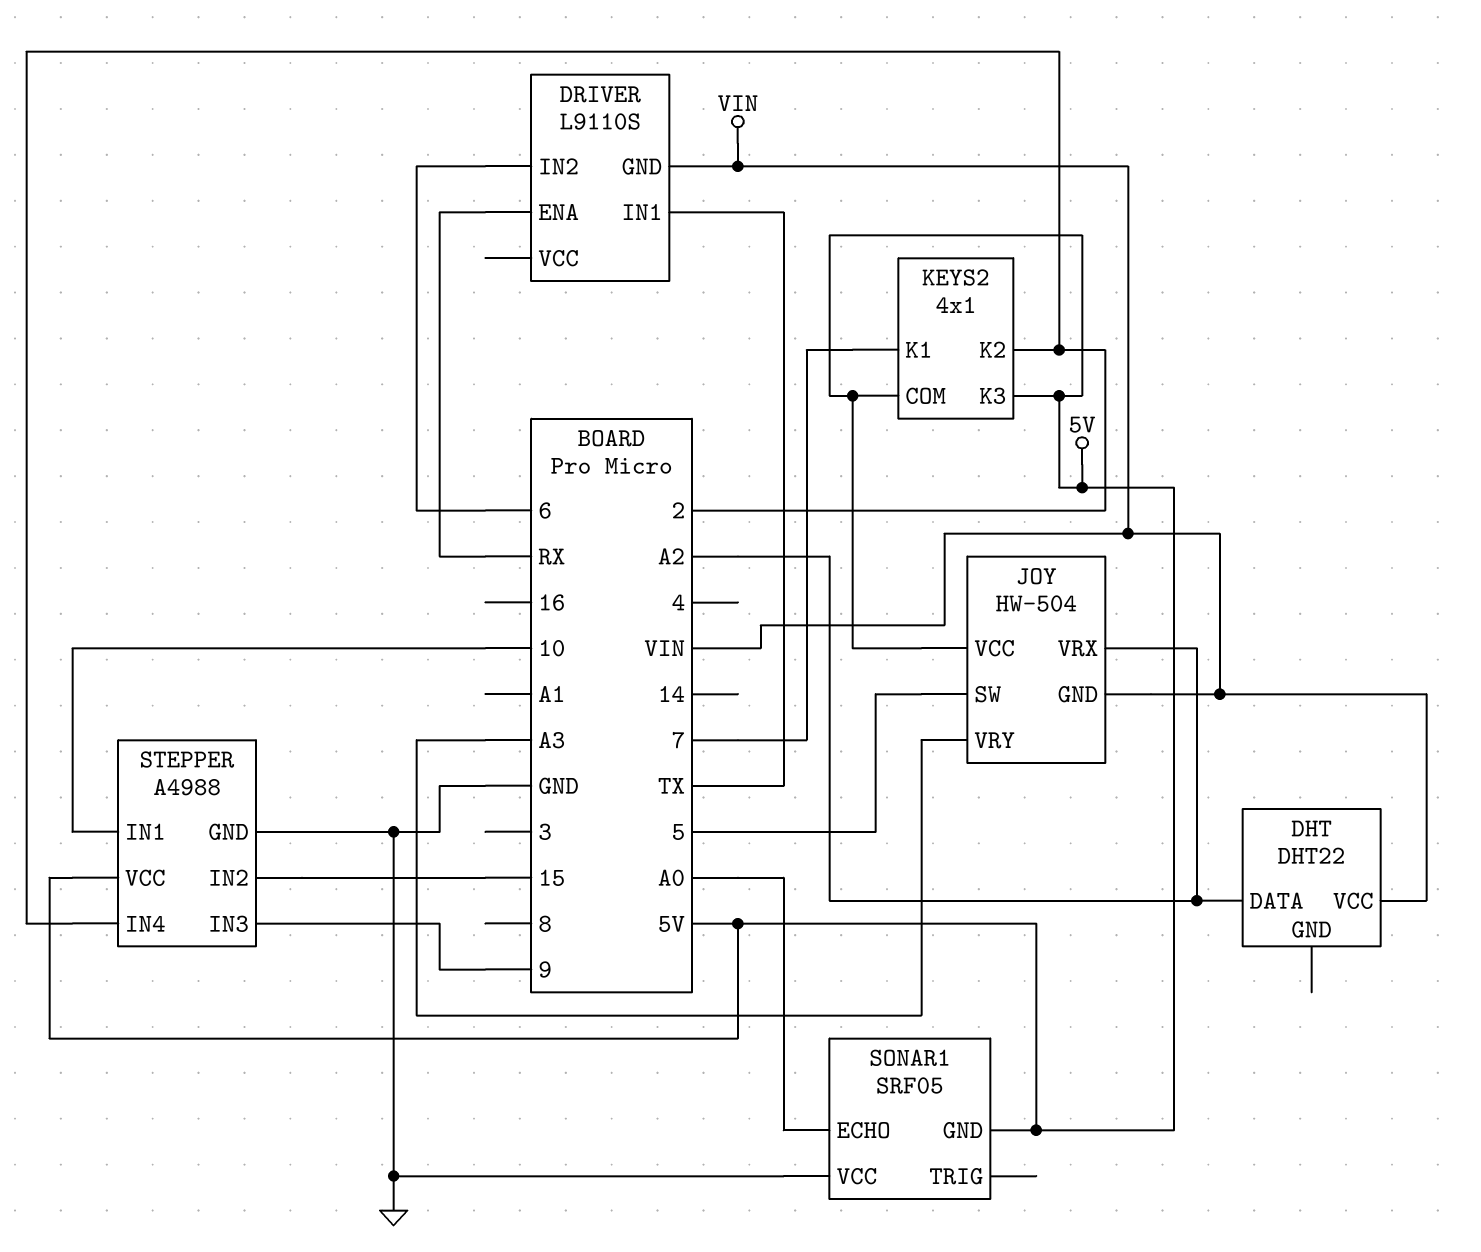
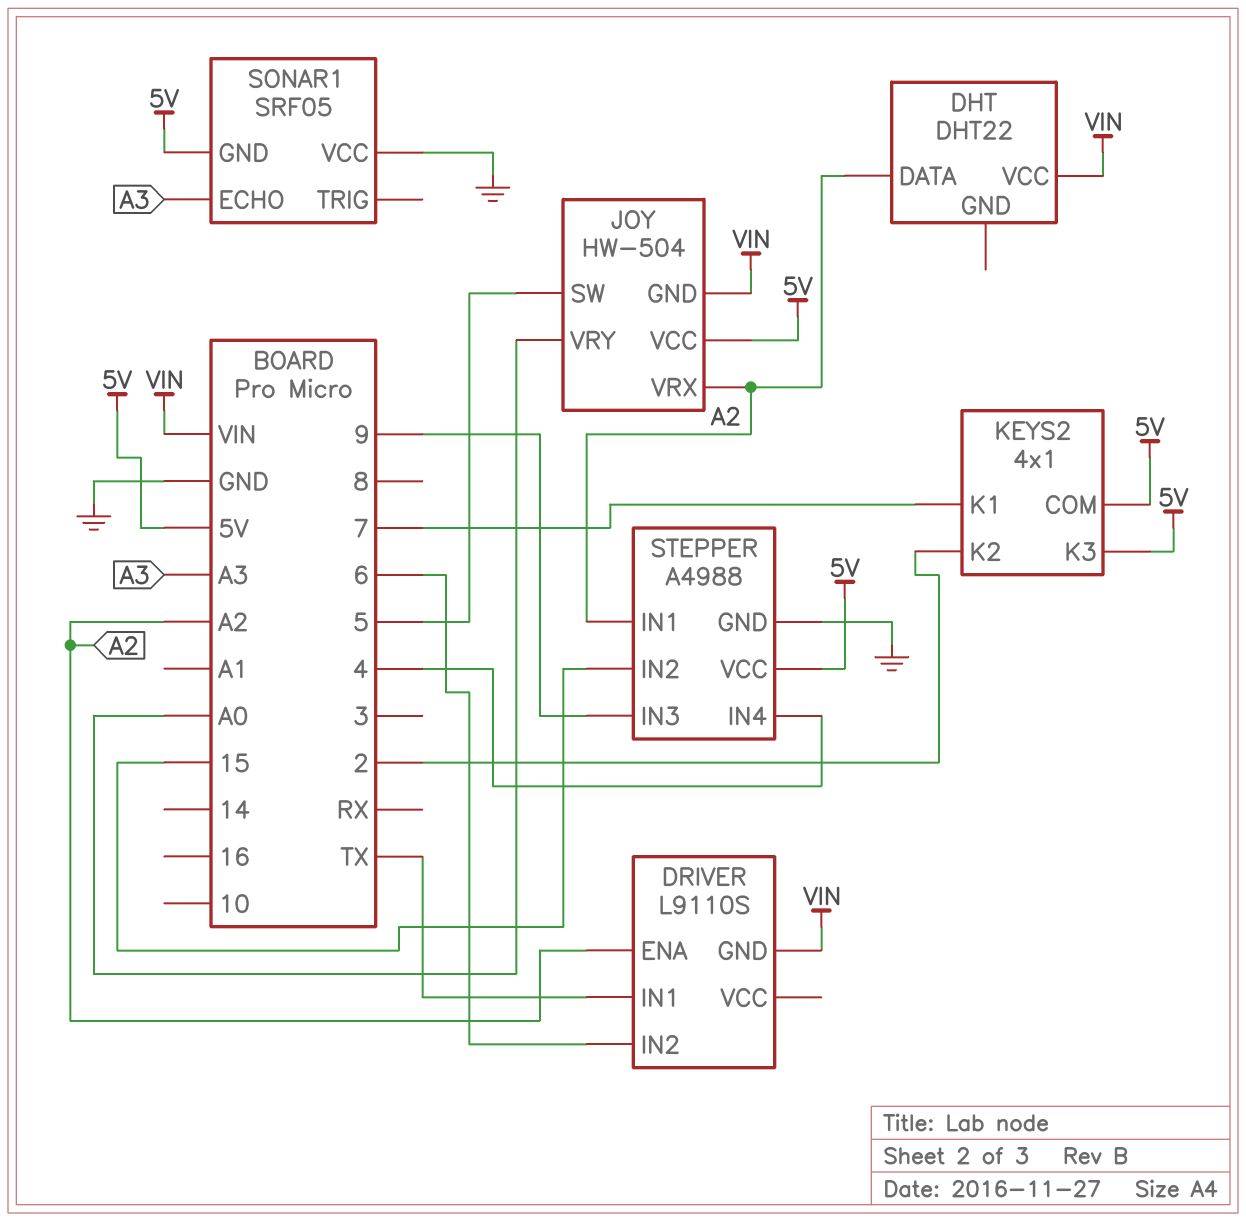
DRIVER pin ENA: RX -> A2
JOY pin VRY: A3 -> A0
SONAR1 pin ECHO: A0 -> A3
STEPPER pin IN1: 10 -> A2
STEPPER pin IN4: 2 -> 4

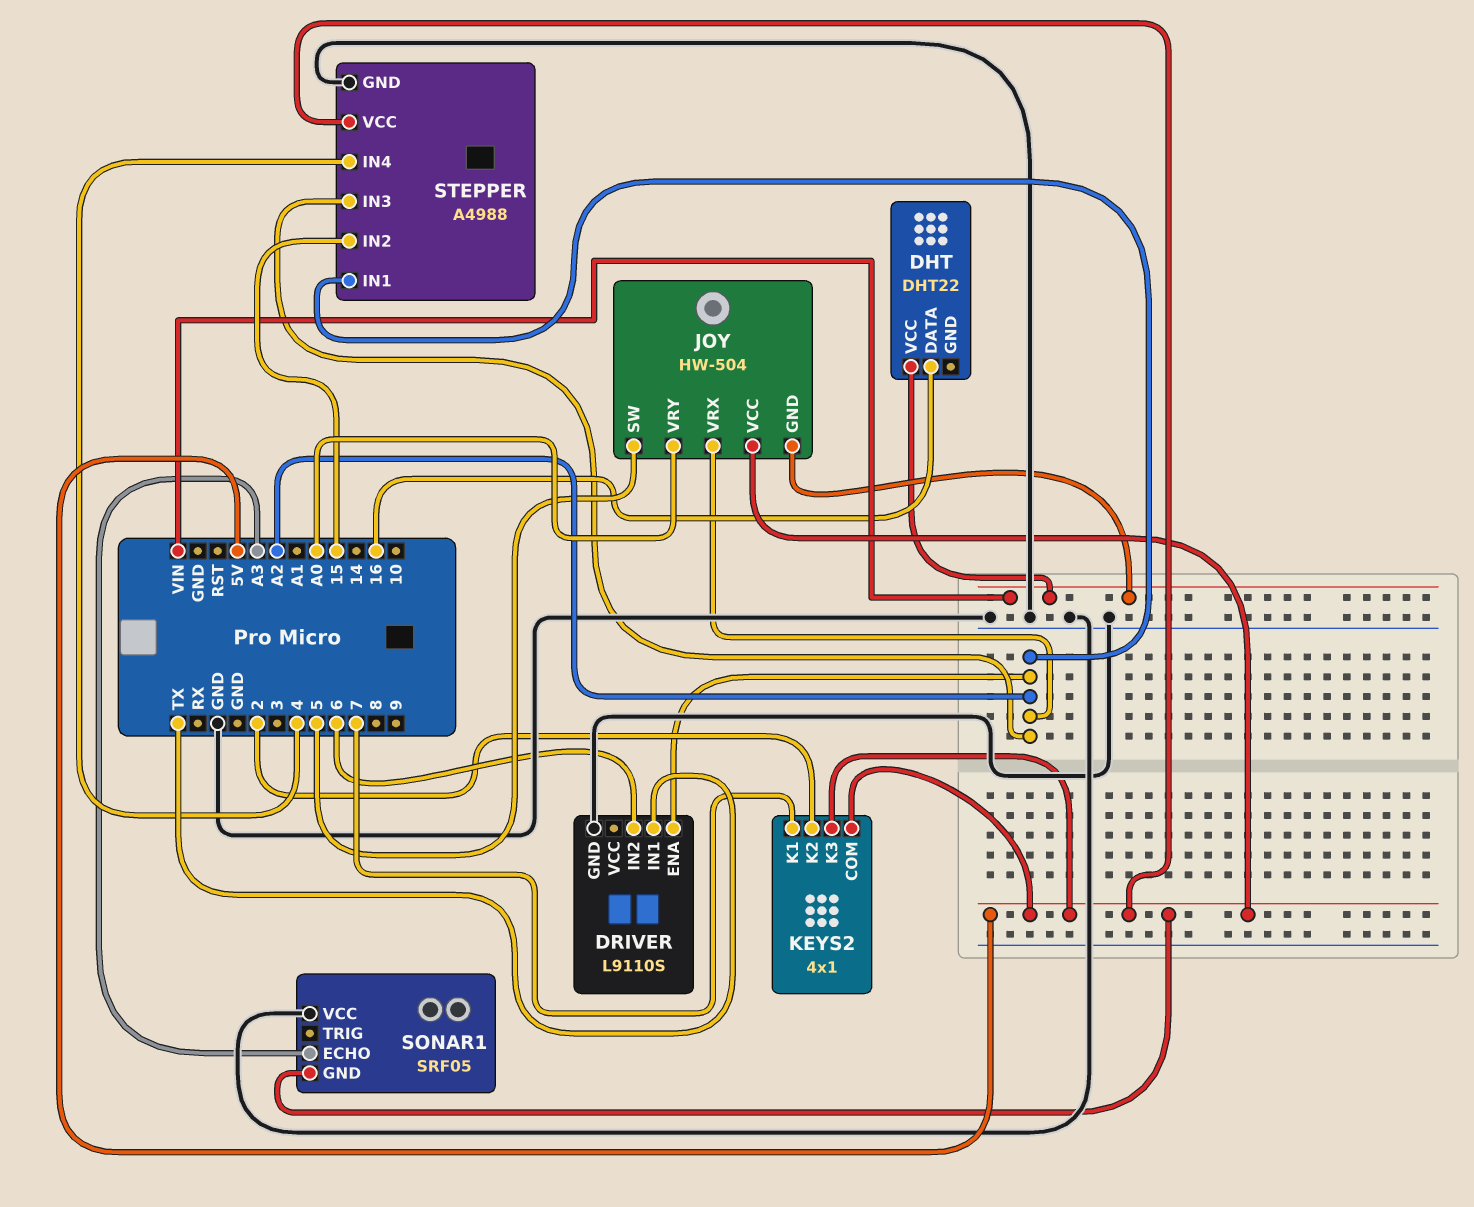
DHT pin DATA: A2 -> 16
DRIVER pin GND: VIN -> GND
STEPPER pin IN3: 9 -> A2

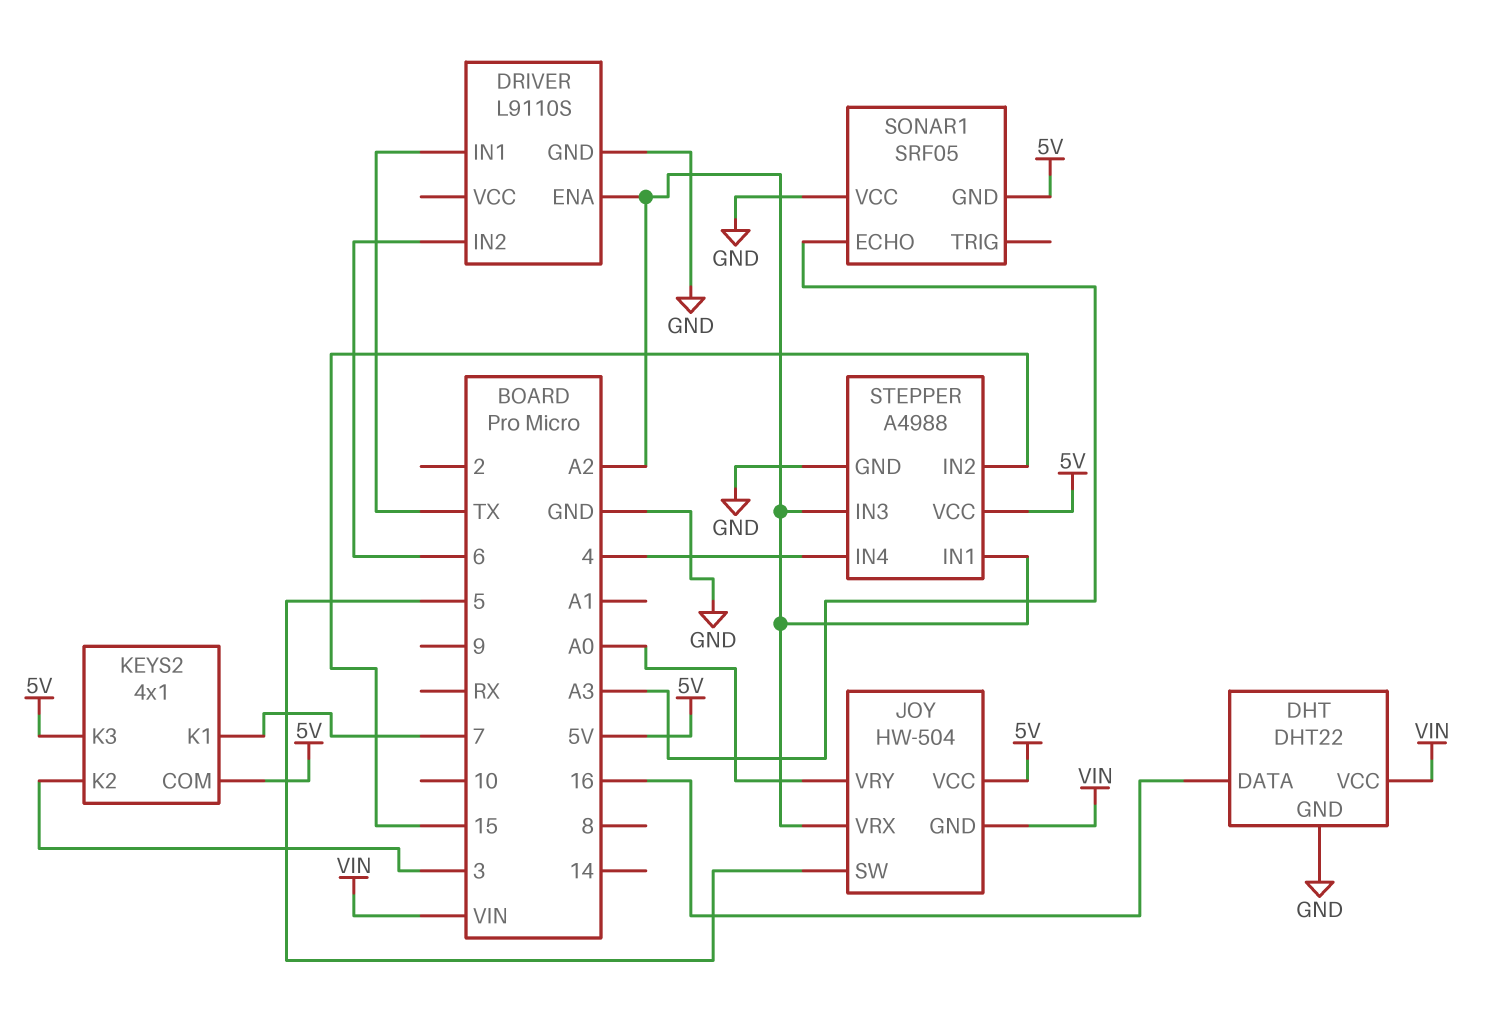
DHT pin GND: none -> GND
KEYS2 pin K2: 2 -> 3

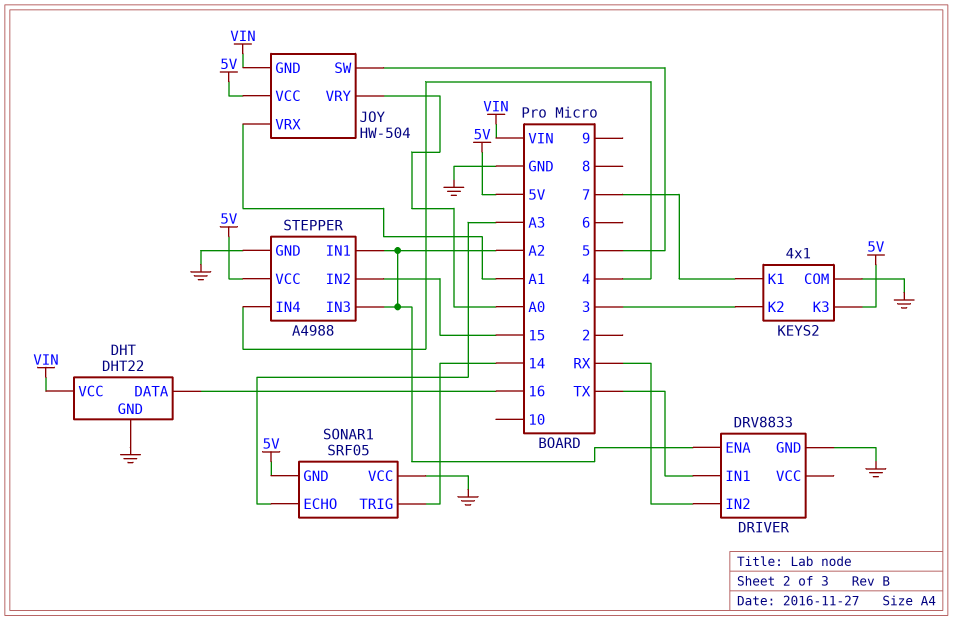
DRIVER: L9110S -> DRV8833
DRIVER pin IN2: 6 -> RX
JOY pin VRX: A2 -> A1
KEYS2 pin COM: 5V -> GND
SONAR1 pin TRIG: none -> 14

